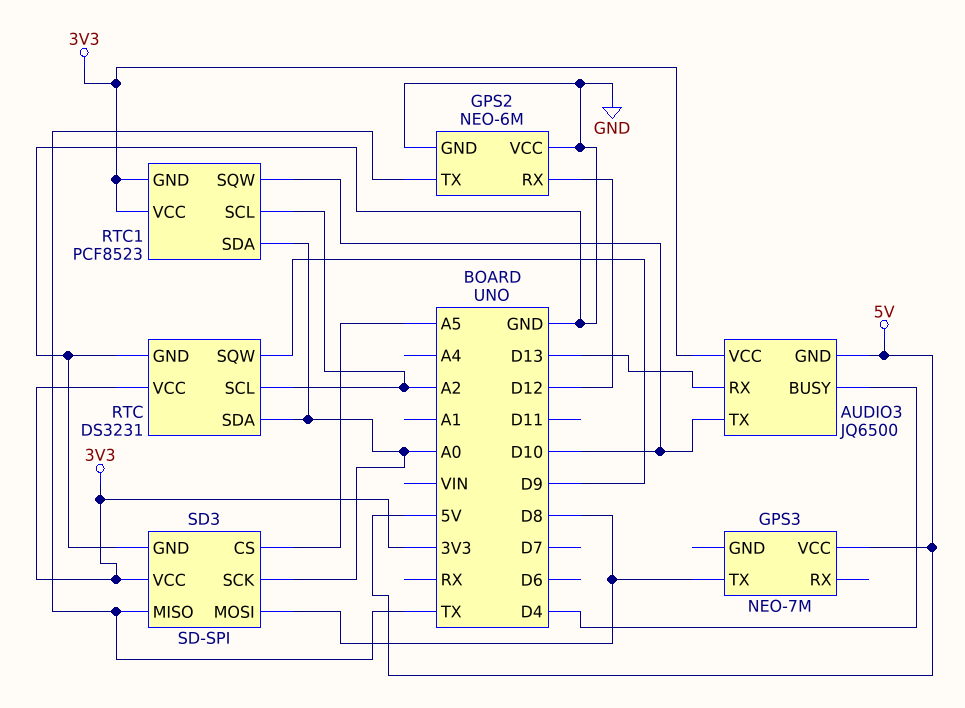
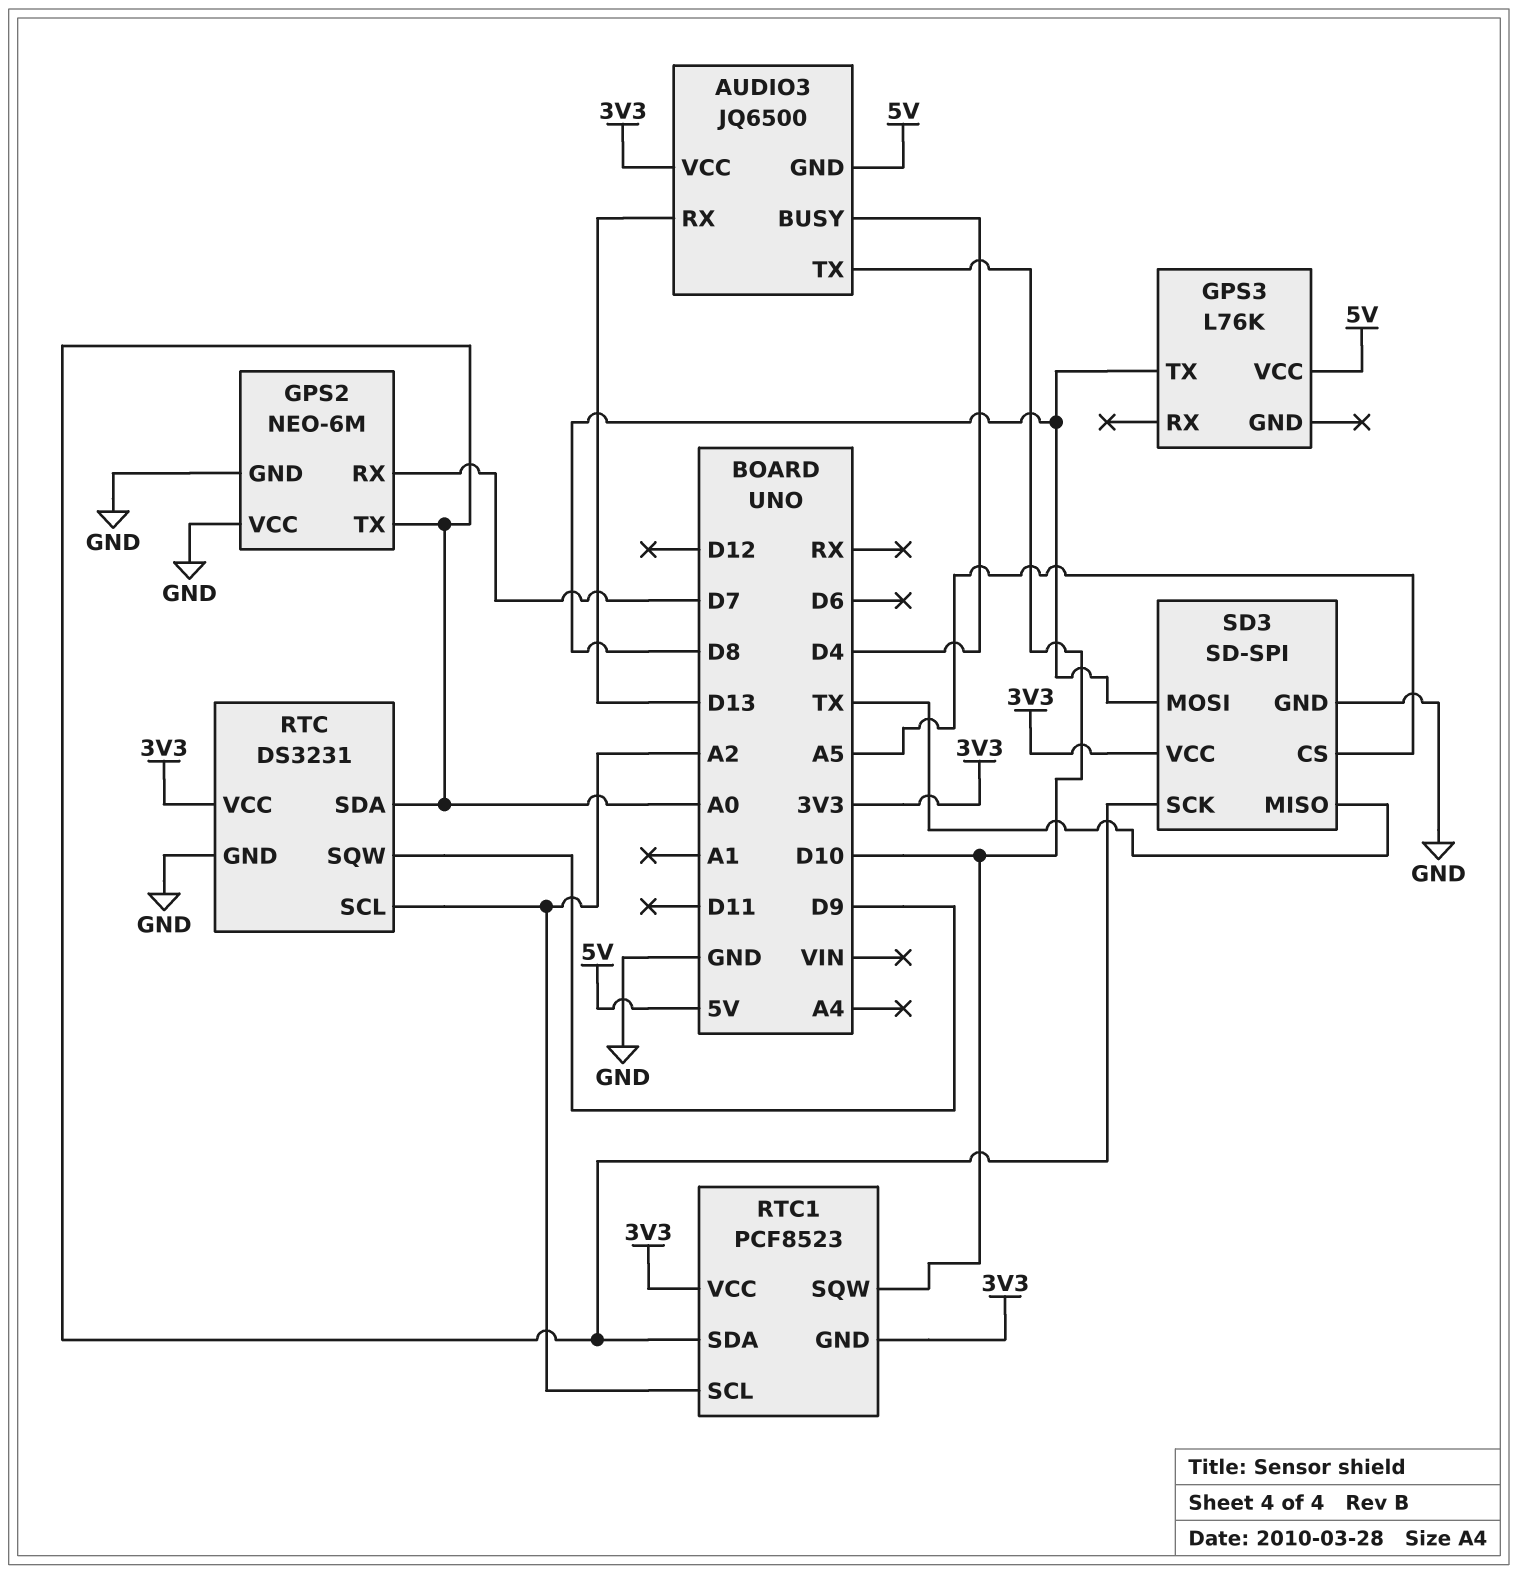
GPS2 pin RX: D12 -> D7
GPS2 pin TX: TX -> A0
GPS3: NEO-7M -> L76K

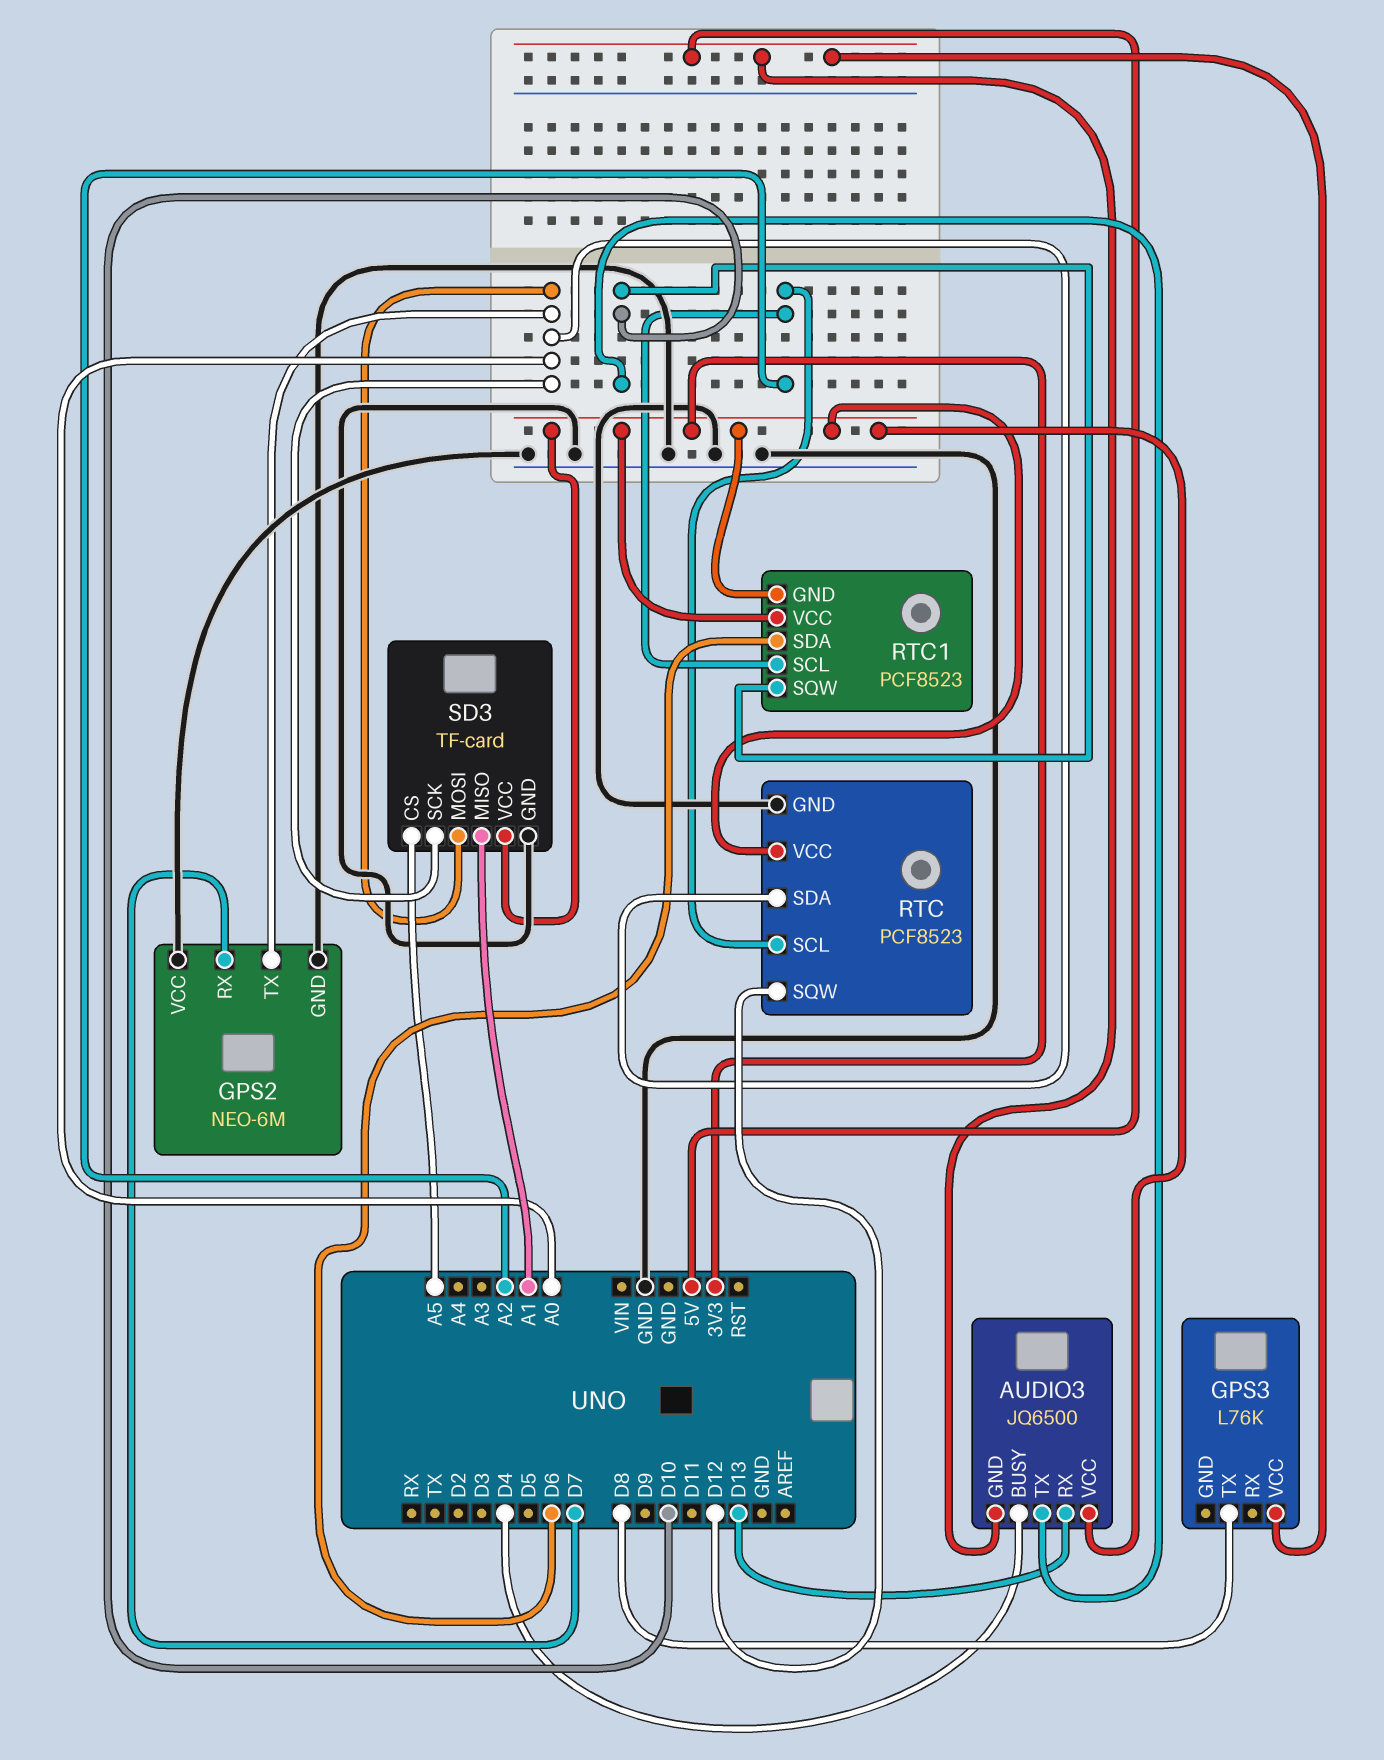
RTC: DS3231 -> PCF8523
RTC pin SQW: D9 -> D12
RTC1 pin SDA: A0 -> D6
SD3: SD-SPI -> TF-card
SD3 pin MISO: TX -> A1
SD3 pin MOSI: D8 -> A0

